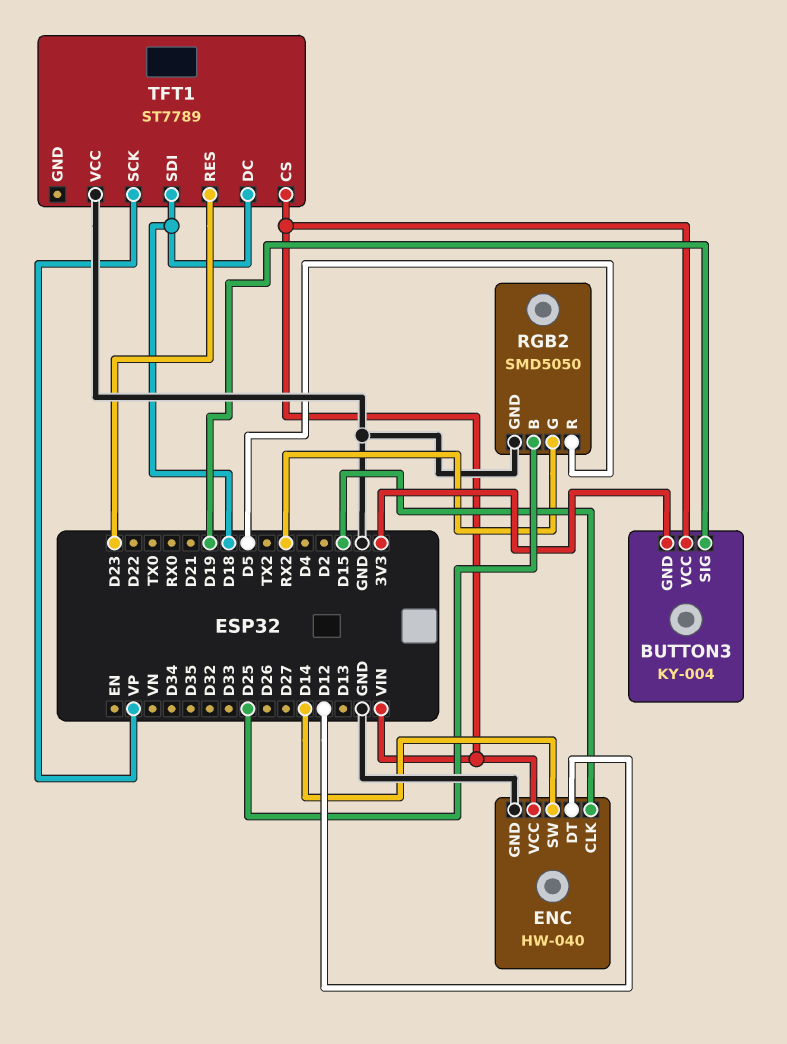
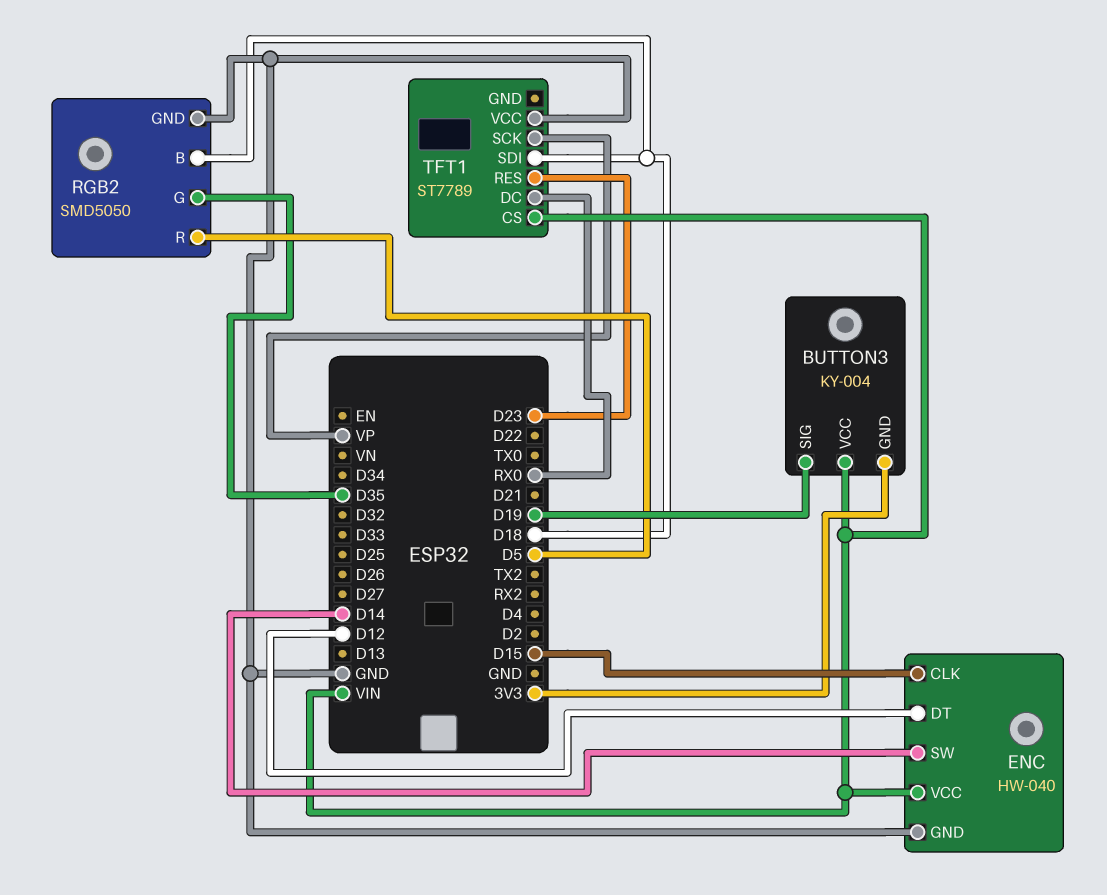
RGB2 pin B: D25 -> D18
RGB2 pin G: RX2 -> D35
TFT1 pin DC: D18 -> RX0

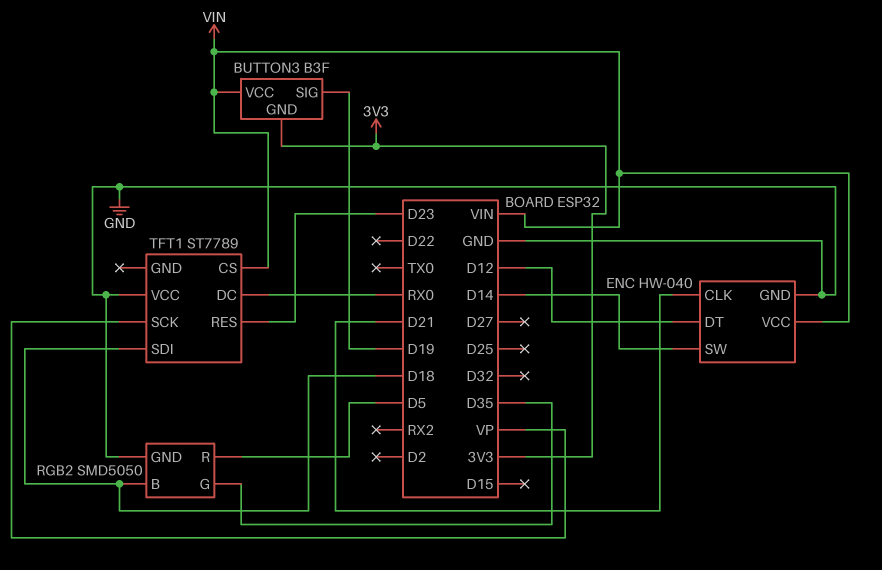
BUTTON3: KY-004 -> B3F
ENC pin CLK: D15 -> D21

